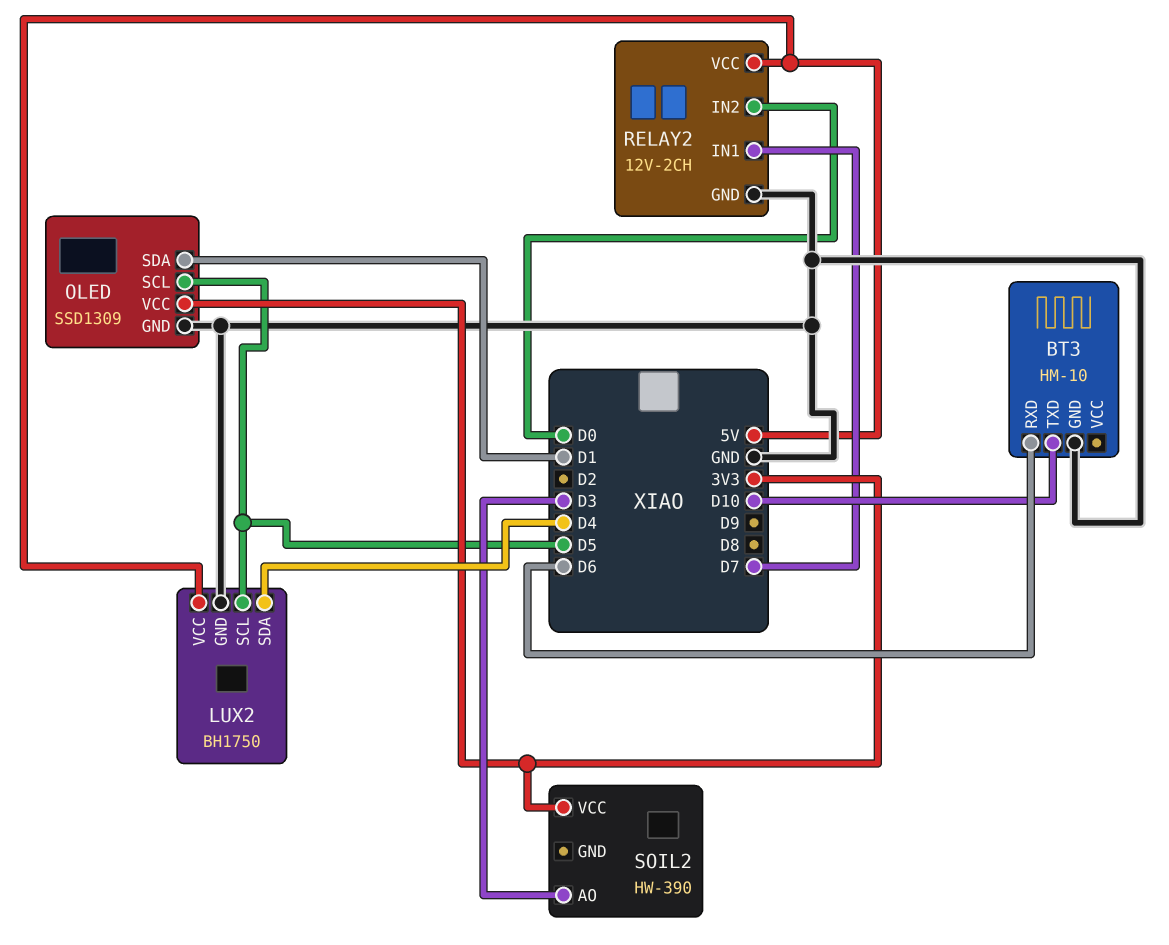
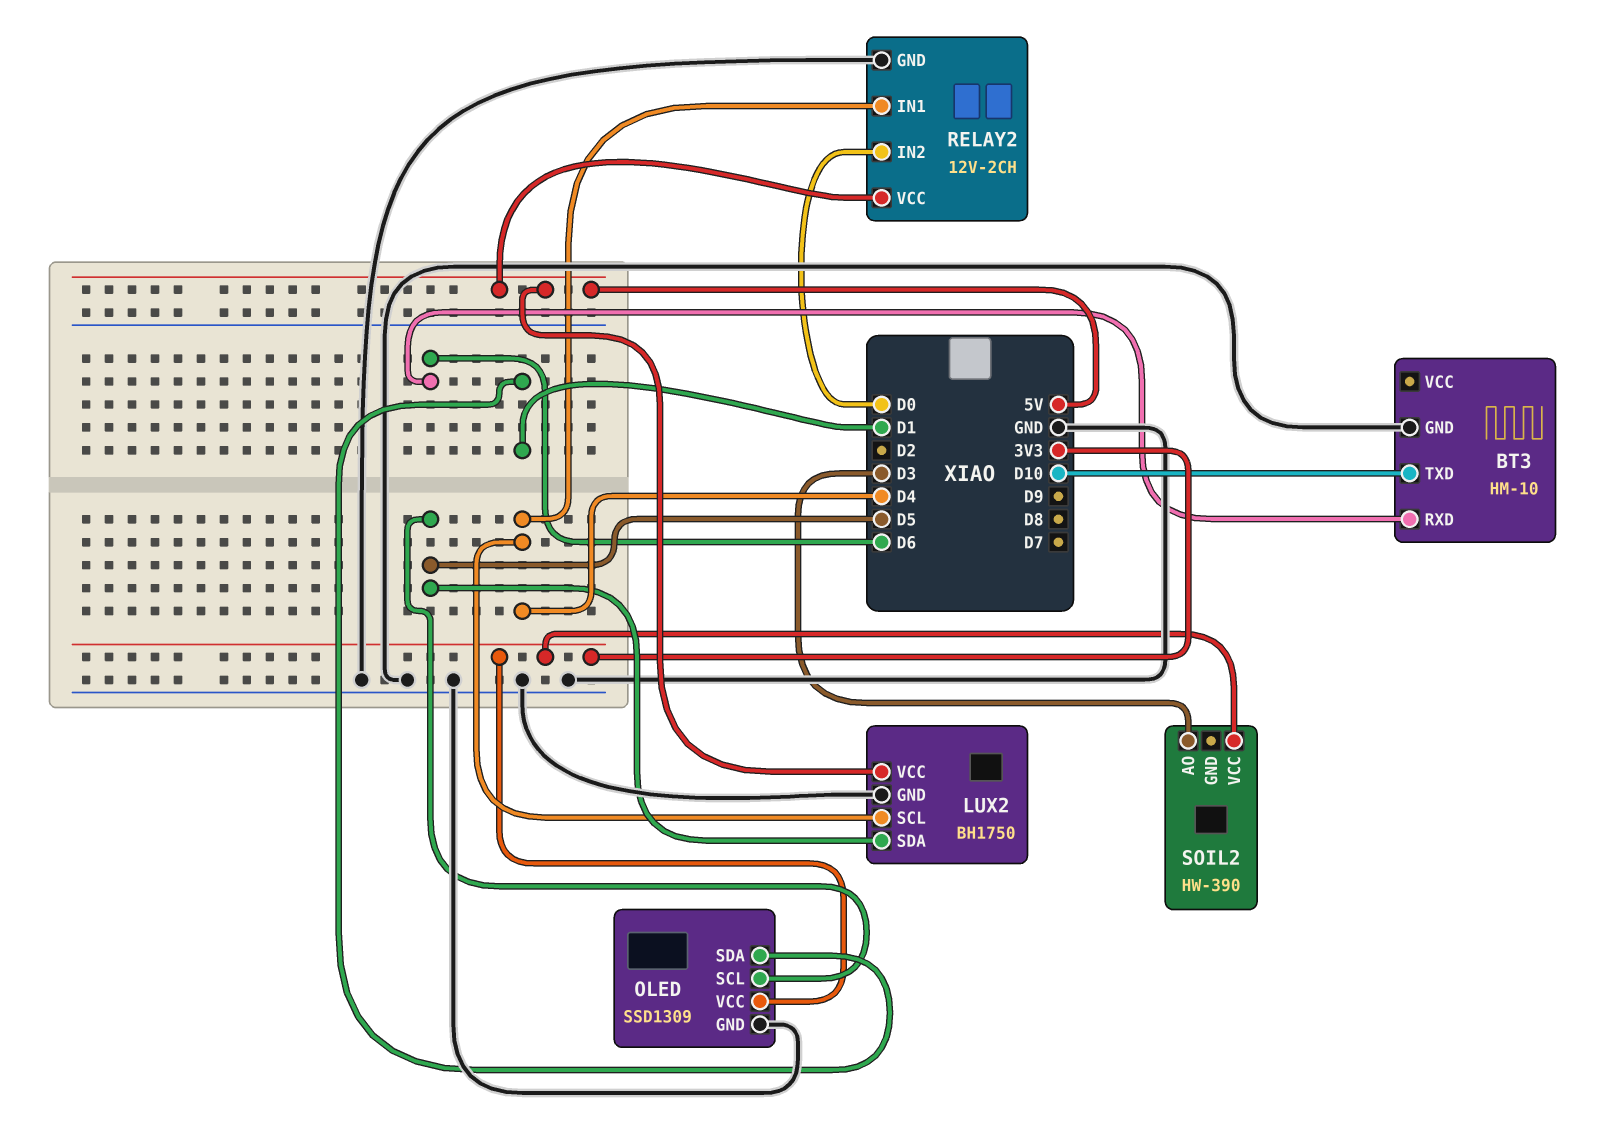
LUX2 pin SCL: D5 -> D4
LUX2 pin SDA: D4 -> D5
RELAY2 pin IN1: D7 -> D4

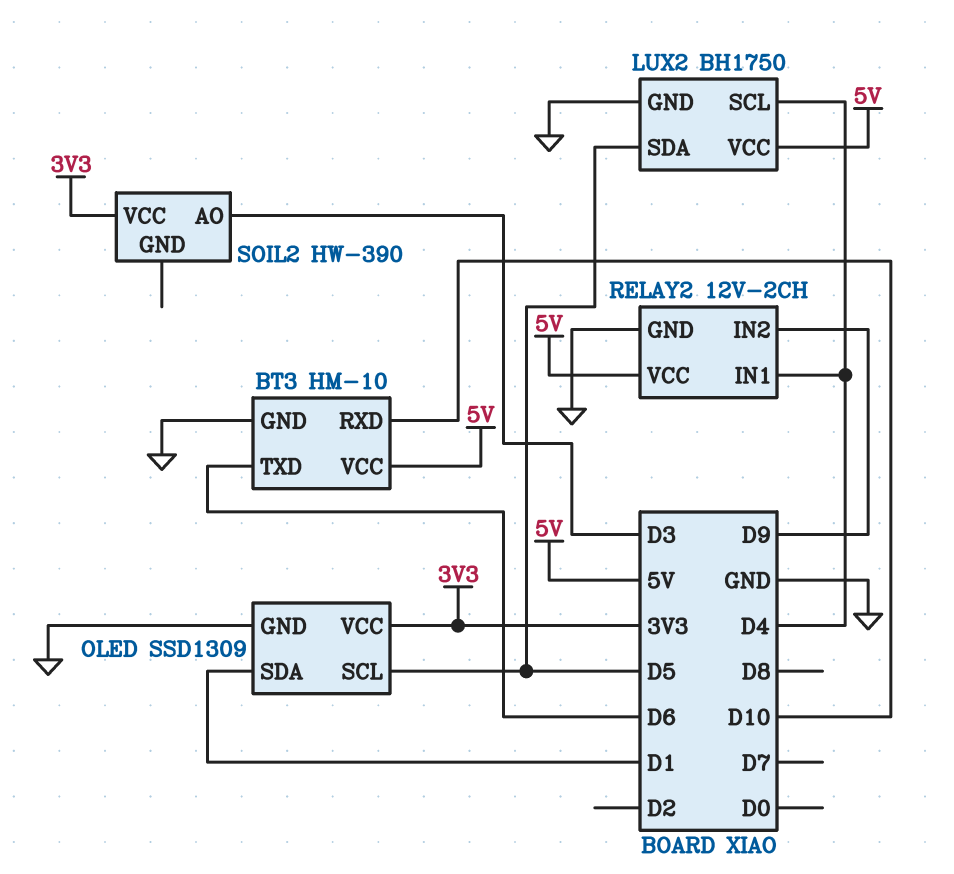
BT3 pin RXD: D6 -> D10
BT3 pin TXD: D10 -> D6
BT3 pin VCC: none -> 5V
RELAY2 pin IN2: D0 -> D9

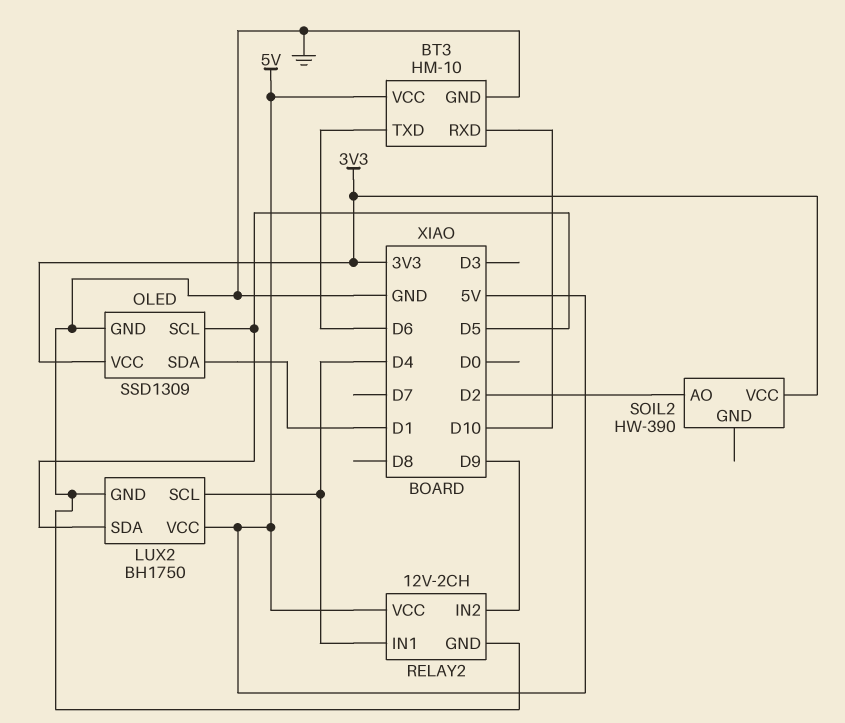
SOIL2 pin AO: D3 -> D2

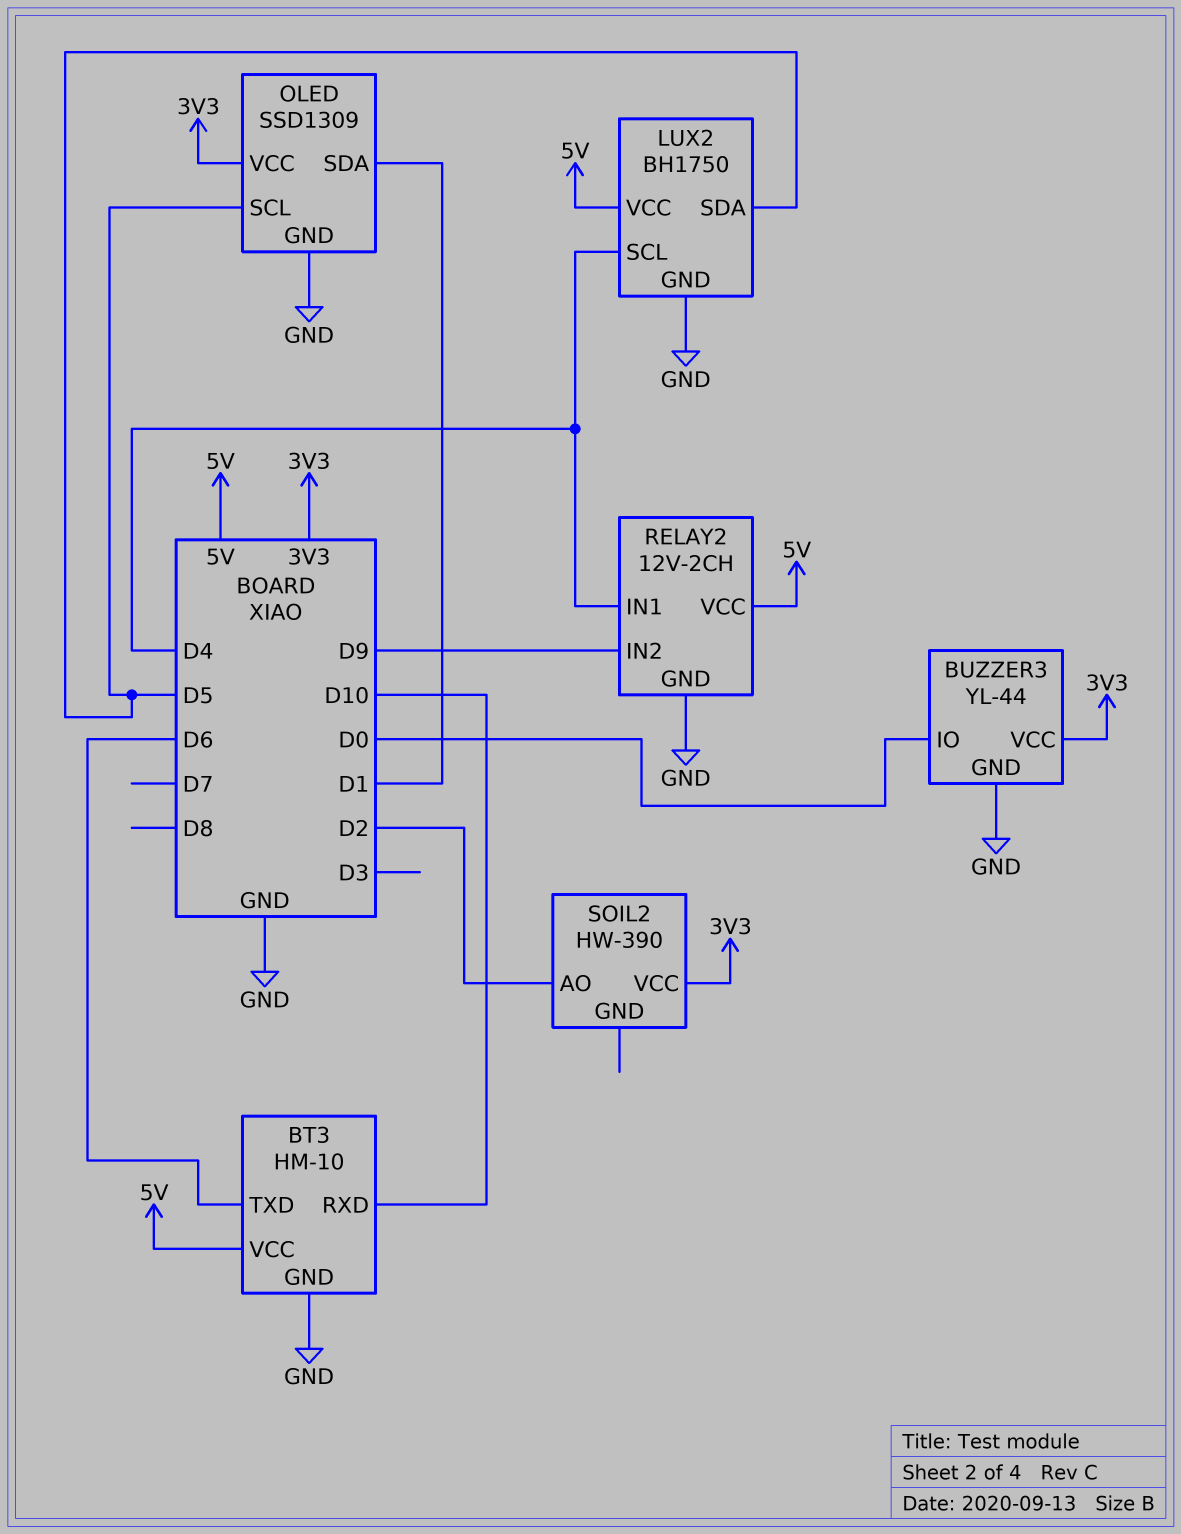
BUZZER3: none -> YL-44
BUZZER3 pin GND: none -> GND
BUZZER3 pin IO: none -> D0
BUZZER3 pin VCC: none -> 3V3

